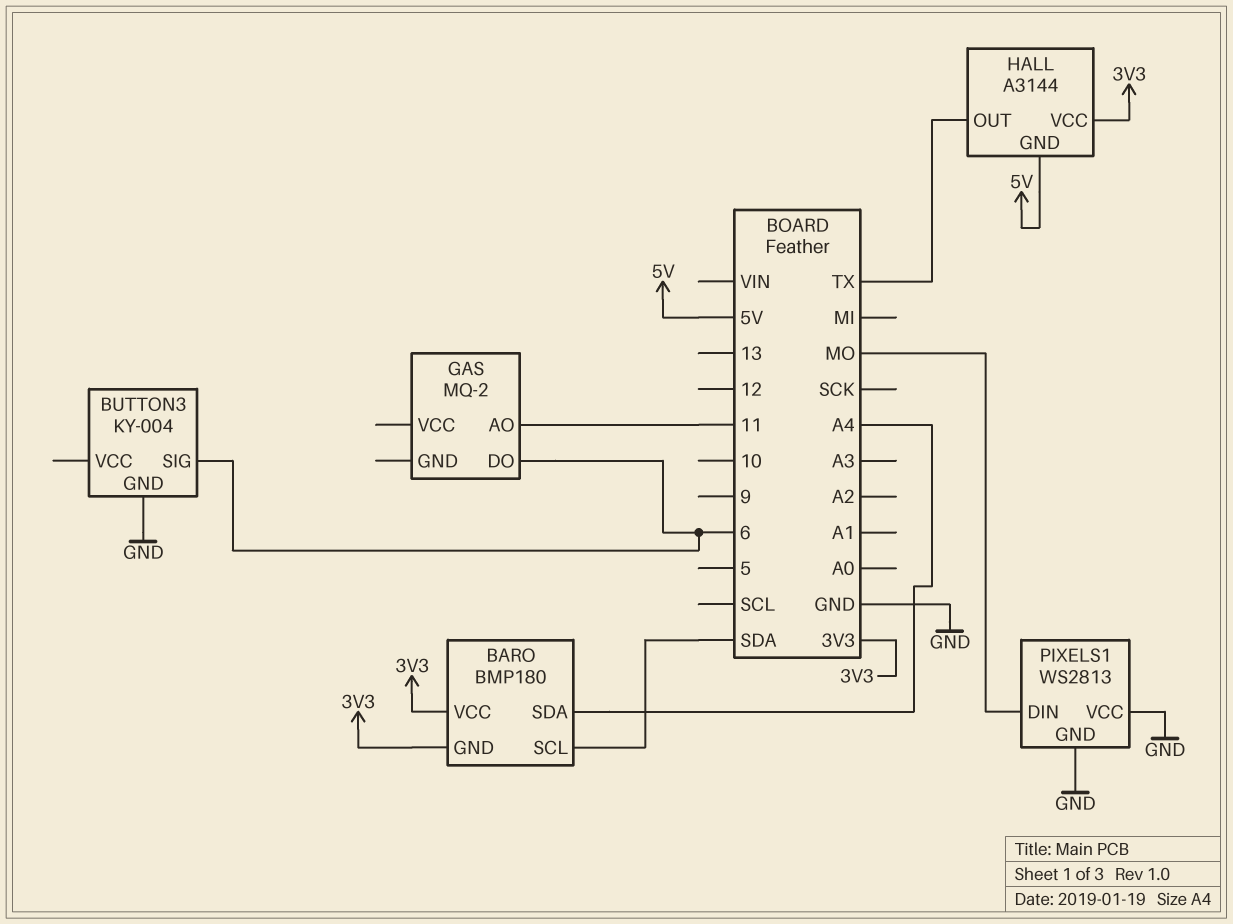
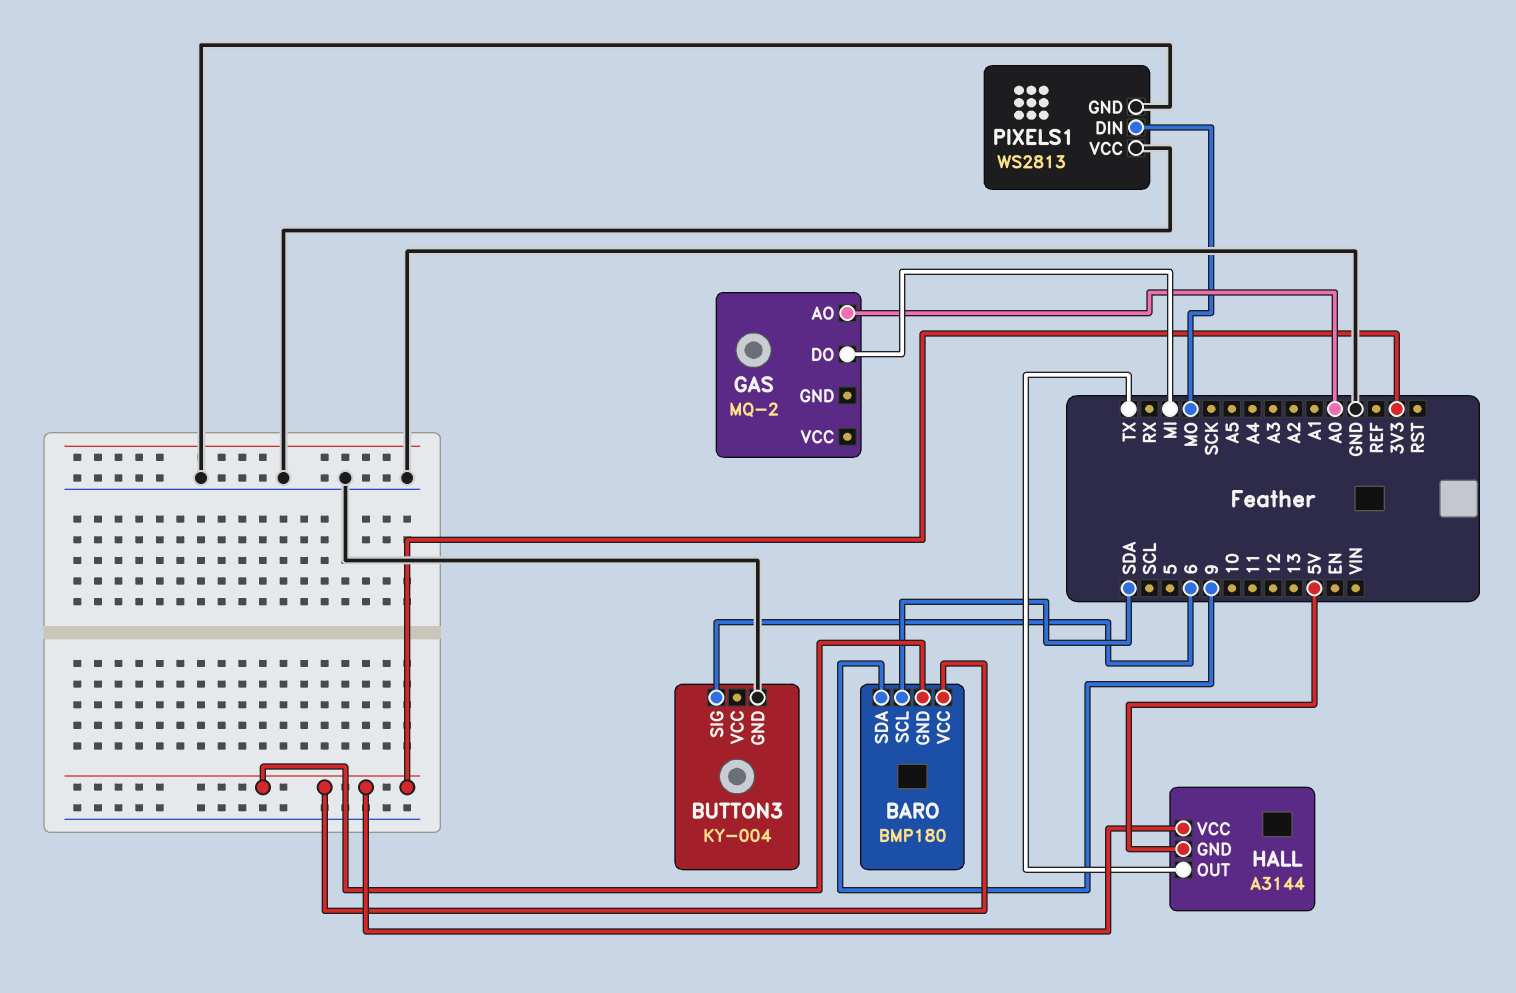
BARO pin SDA: A4 -> 9
GAS pin AO: 11 -> A0
GAS pin DO: 6 -> MI

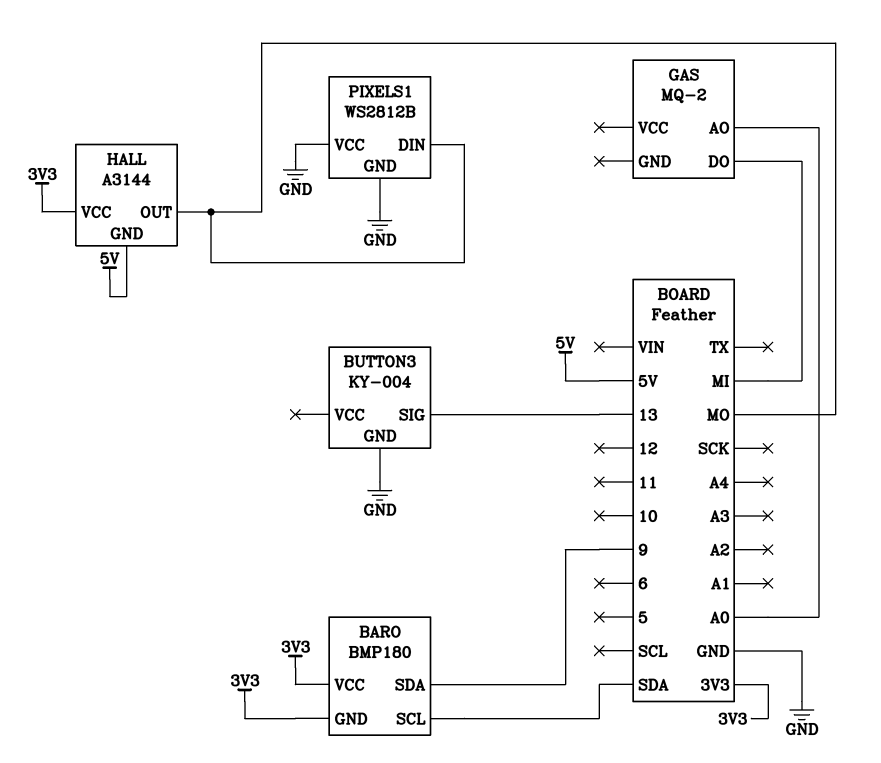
BUTTON3 pin SIG: 6 -> 13
HALL pin OUT: TX -> MO
PIXELS1: WS2813 -> WS2812B

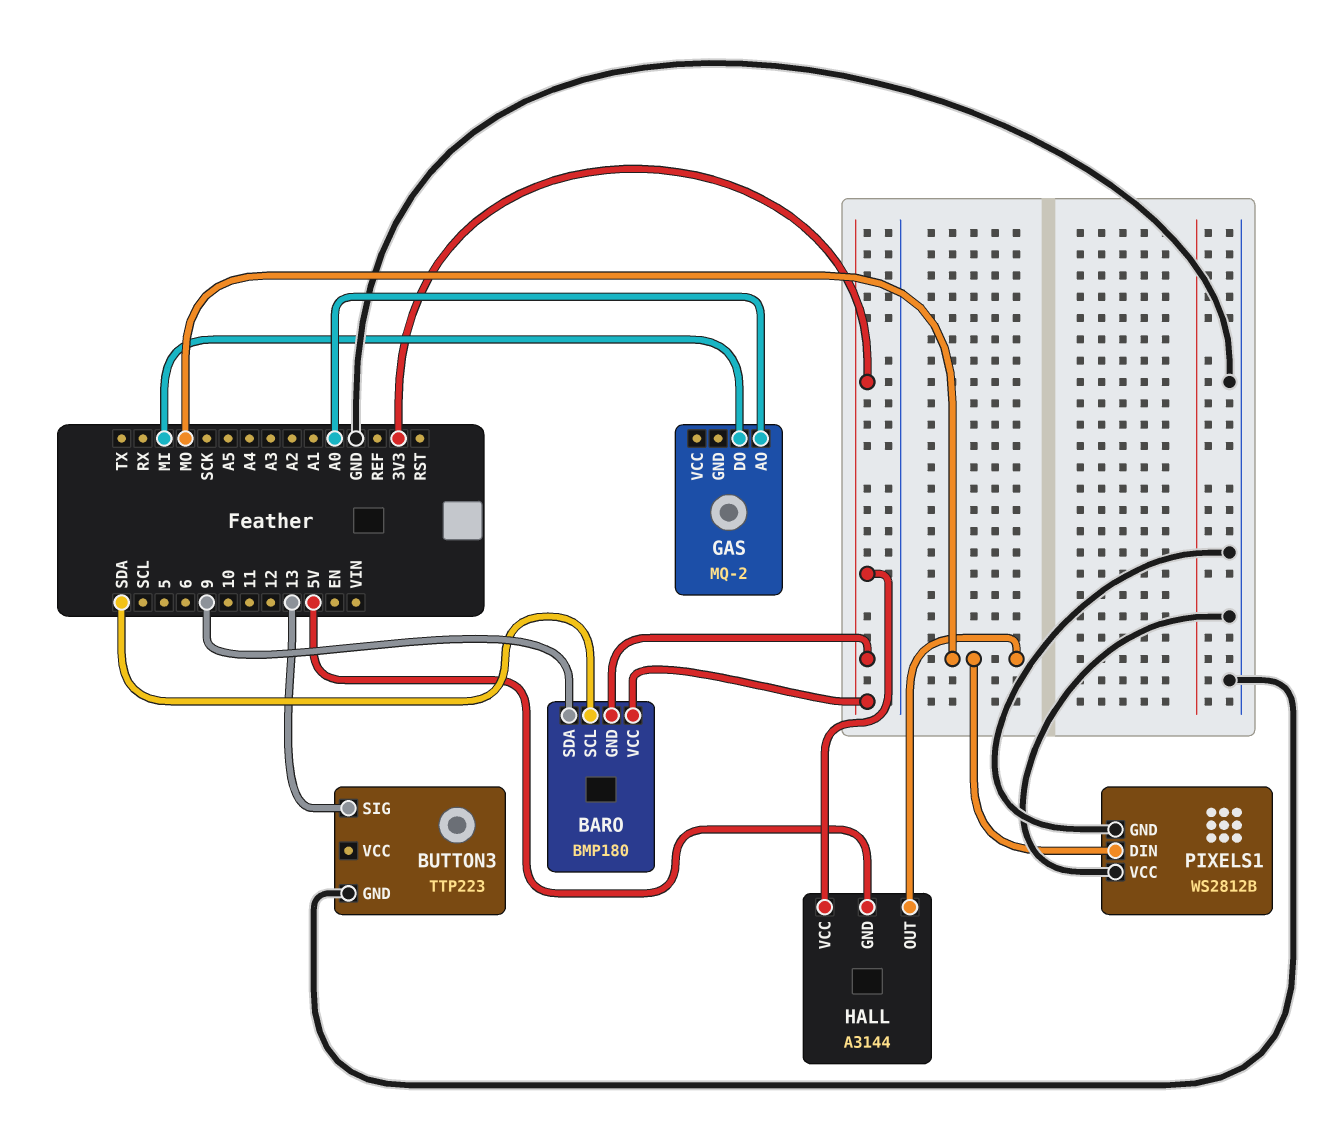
BUTTON3: KY-004 -> TTP223

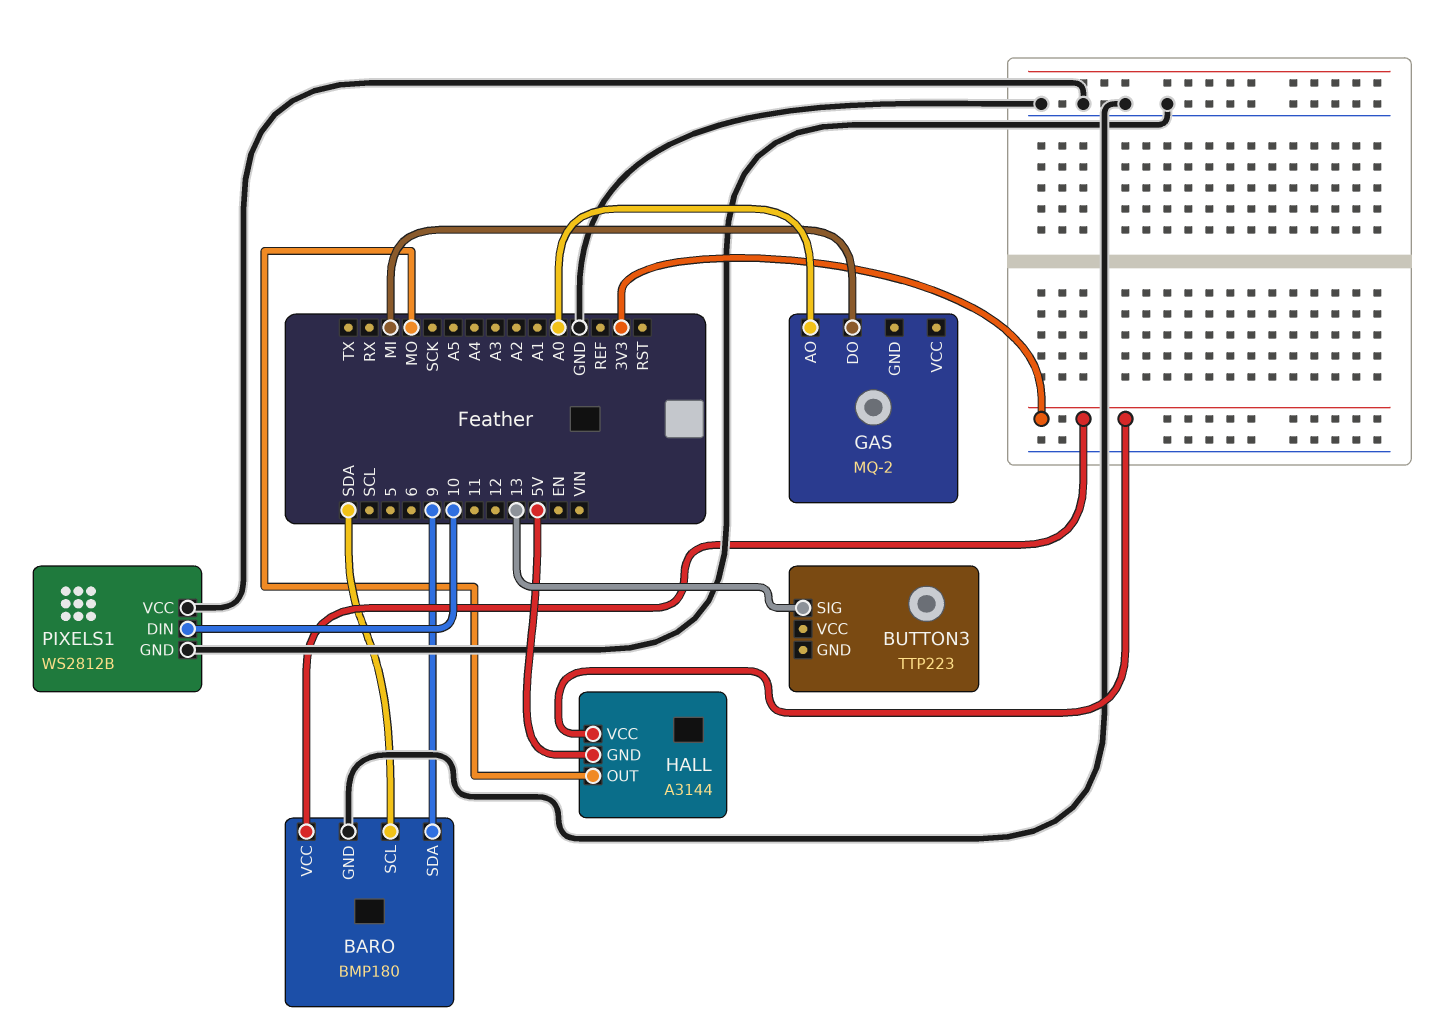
BARO pin GND: 3V3 -> GND
BUTTON3 pin GND: GND -> none
PIXELS1 pin DIN: MO -> 10

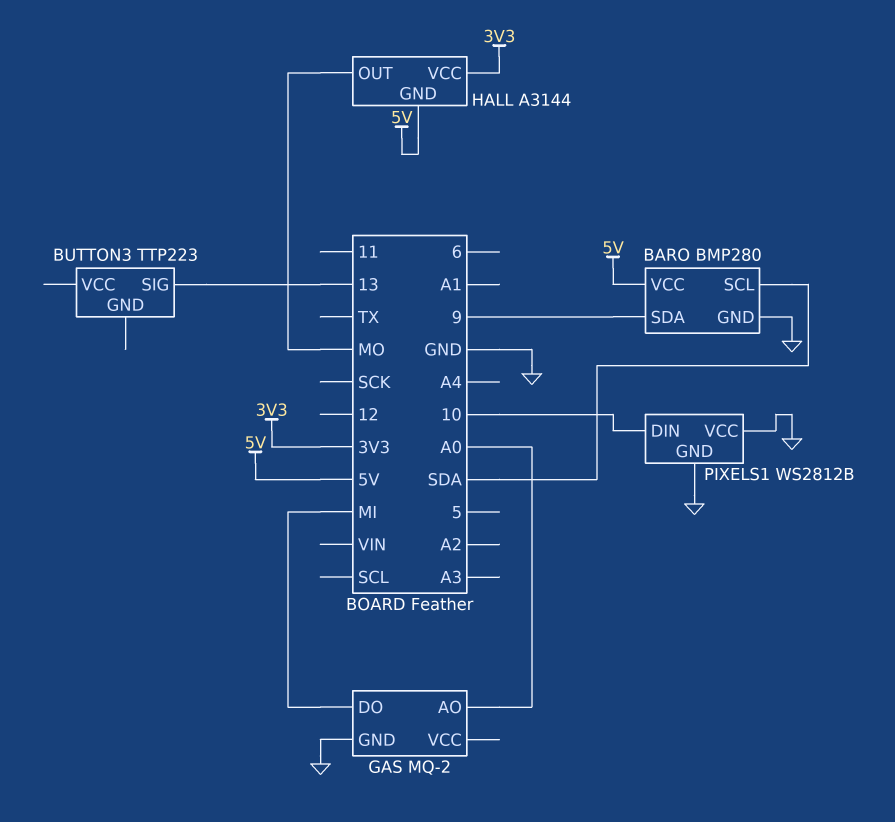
BARO: BMP180 -> BMP280
BARO pin VCC: 3V3 -> 5V
GAS pin GND: none -> GND

